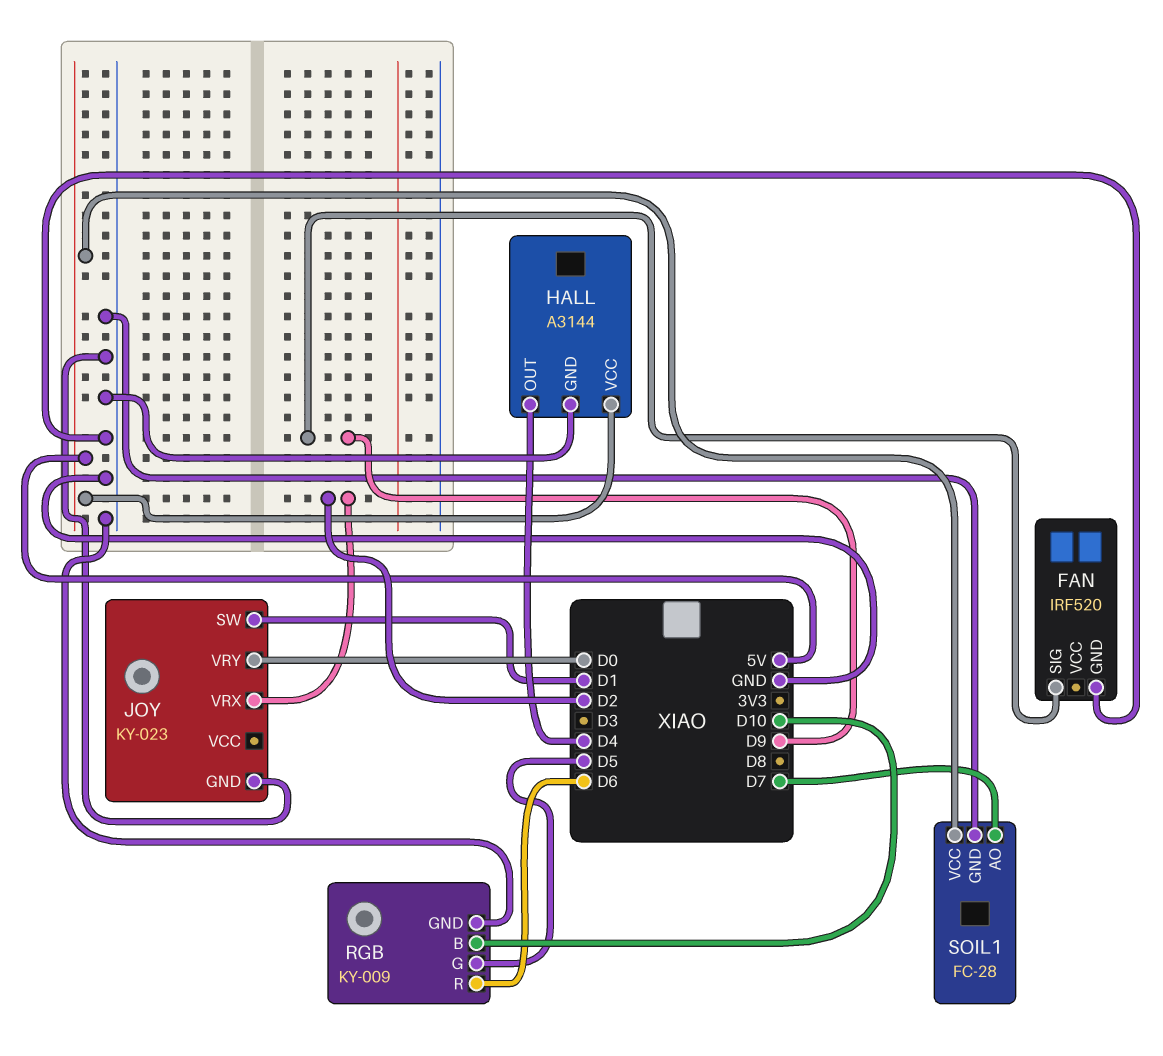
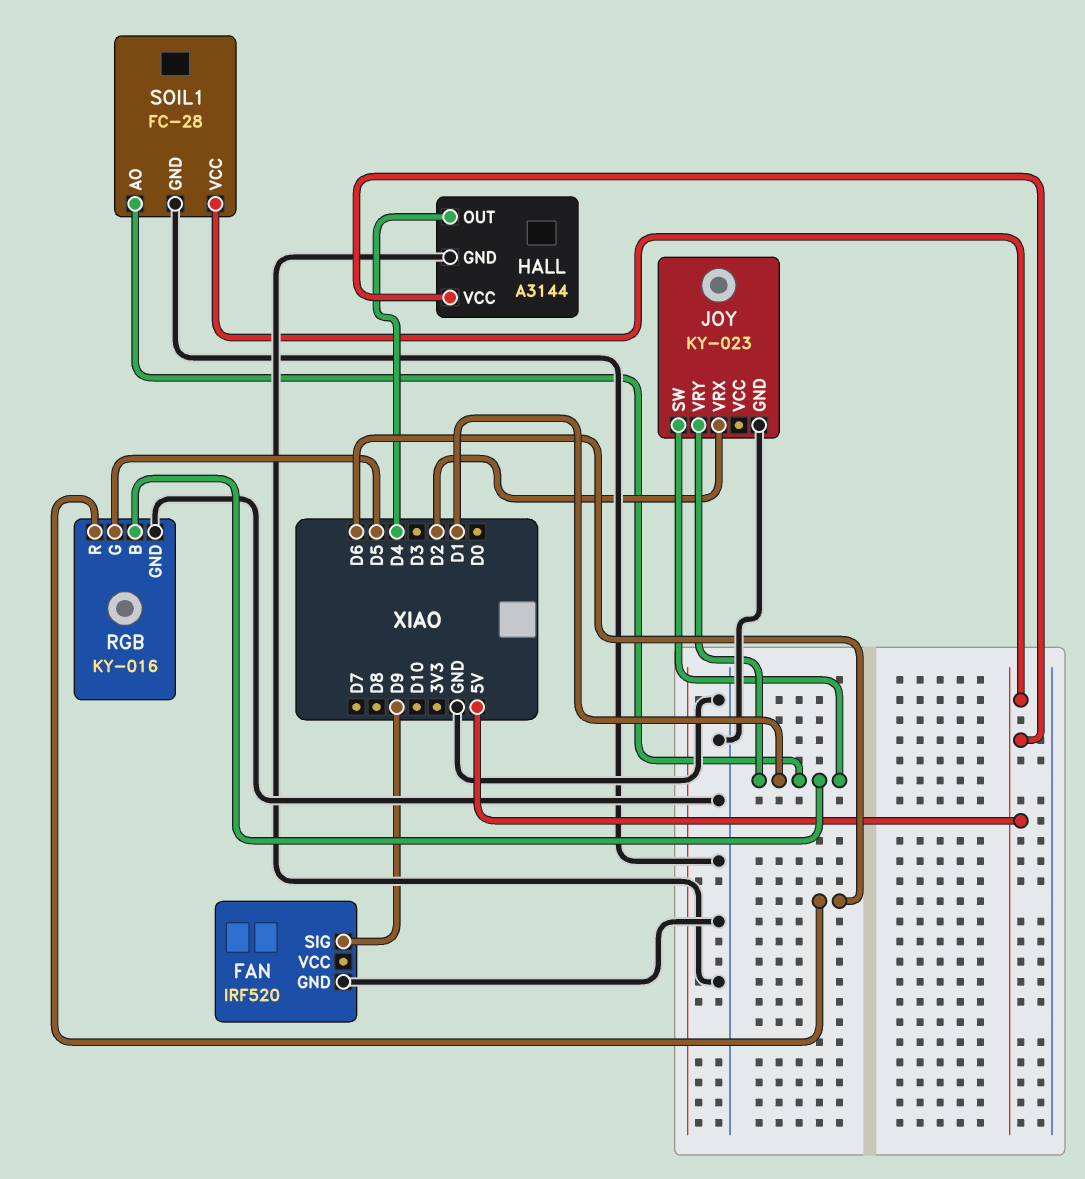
JOY pin VRY: D0 -> D1
RGB: KY-009 -> KY-016
RGB pin B: D10 -> D1
SOIL1 pin AO: D7 -> D1

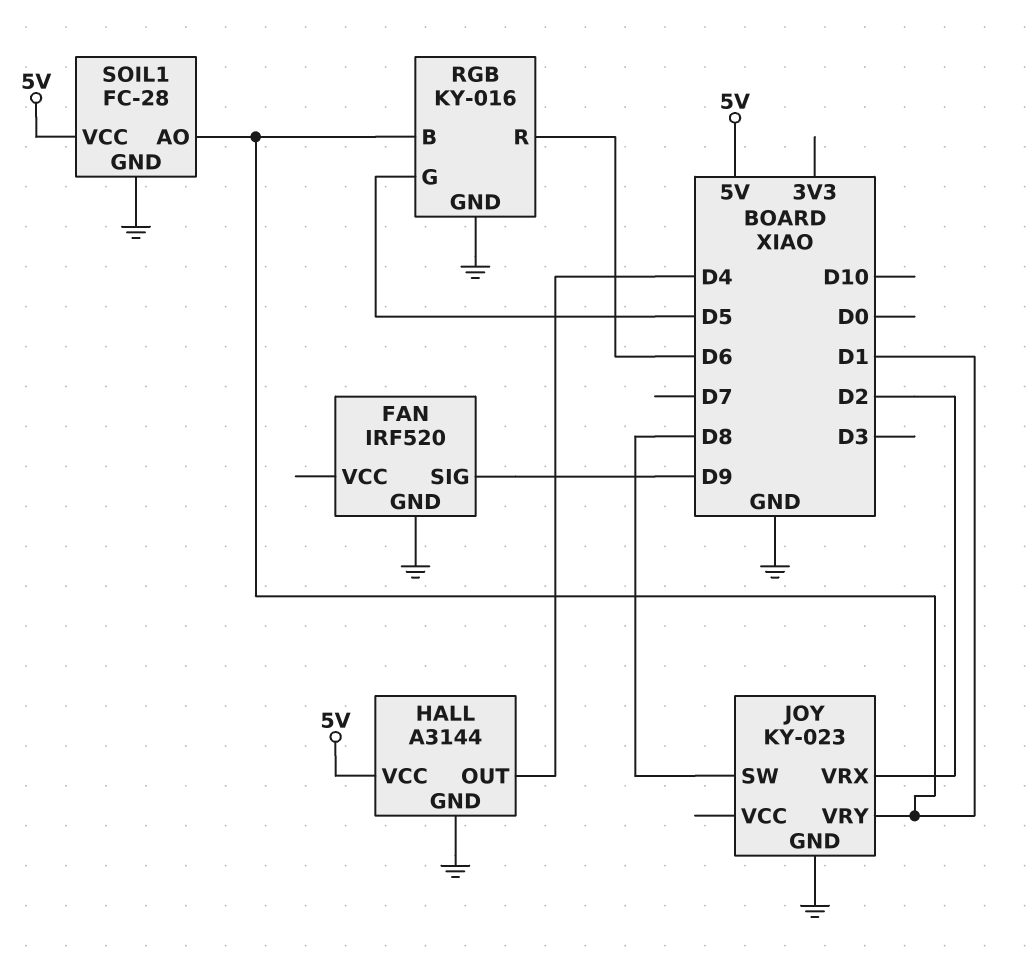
JOY pin SW: D1 -> D8

